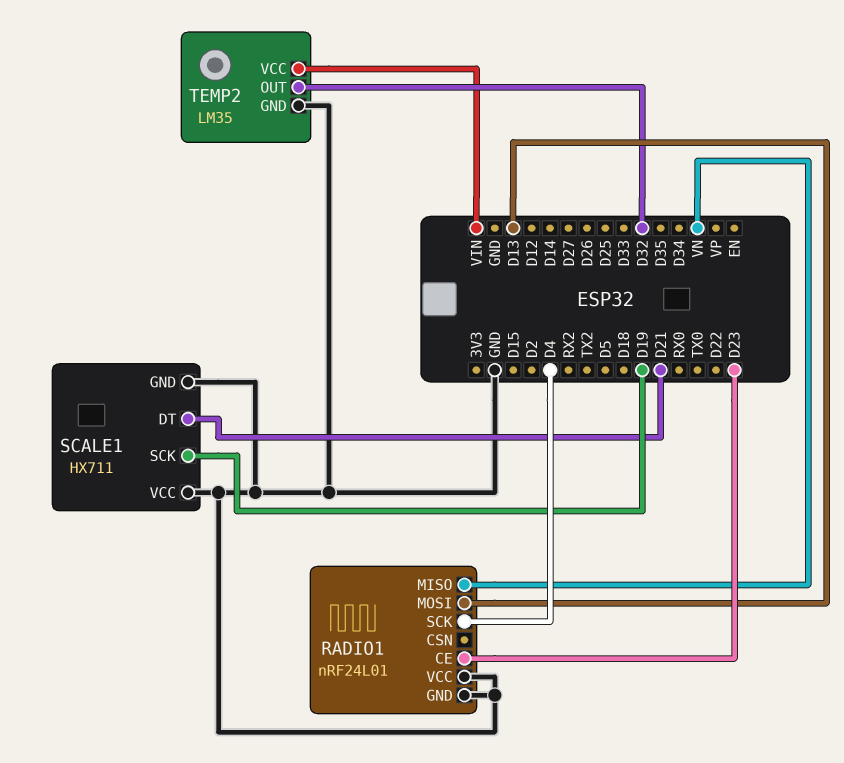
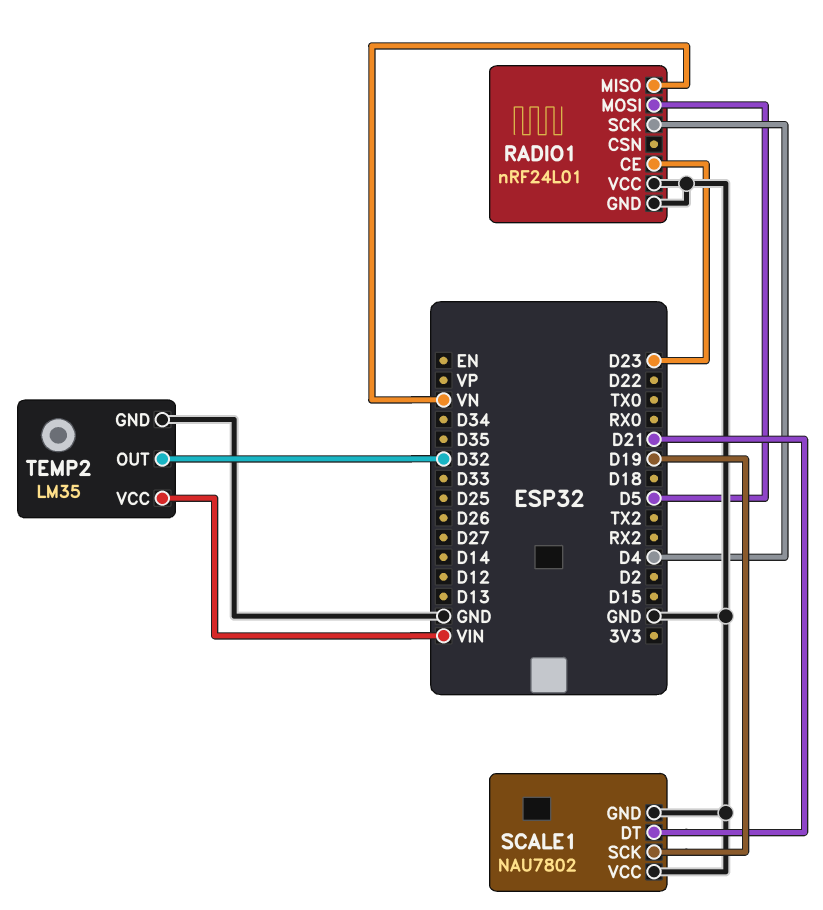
RADIO1 pin MOSI: D13 -> D5
SCALE1: HX711 -> NAU7802

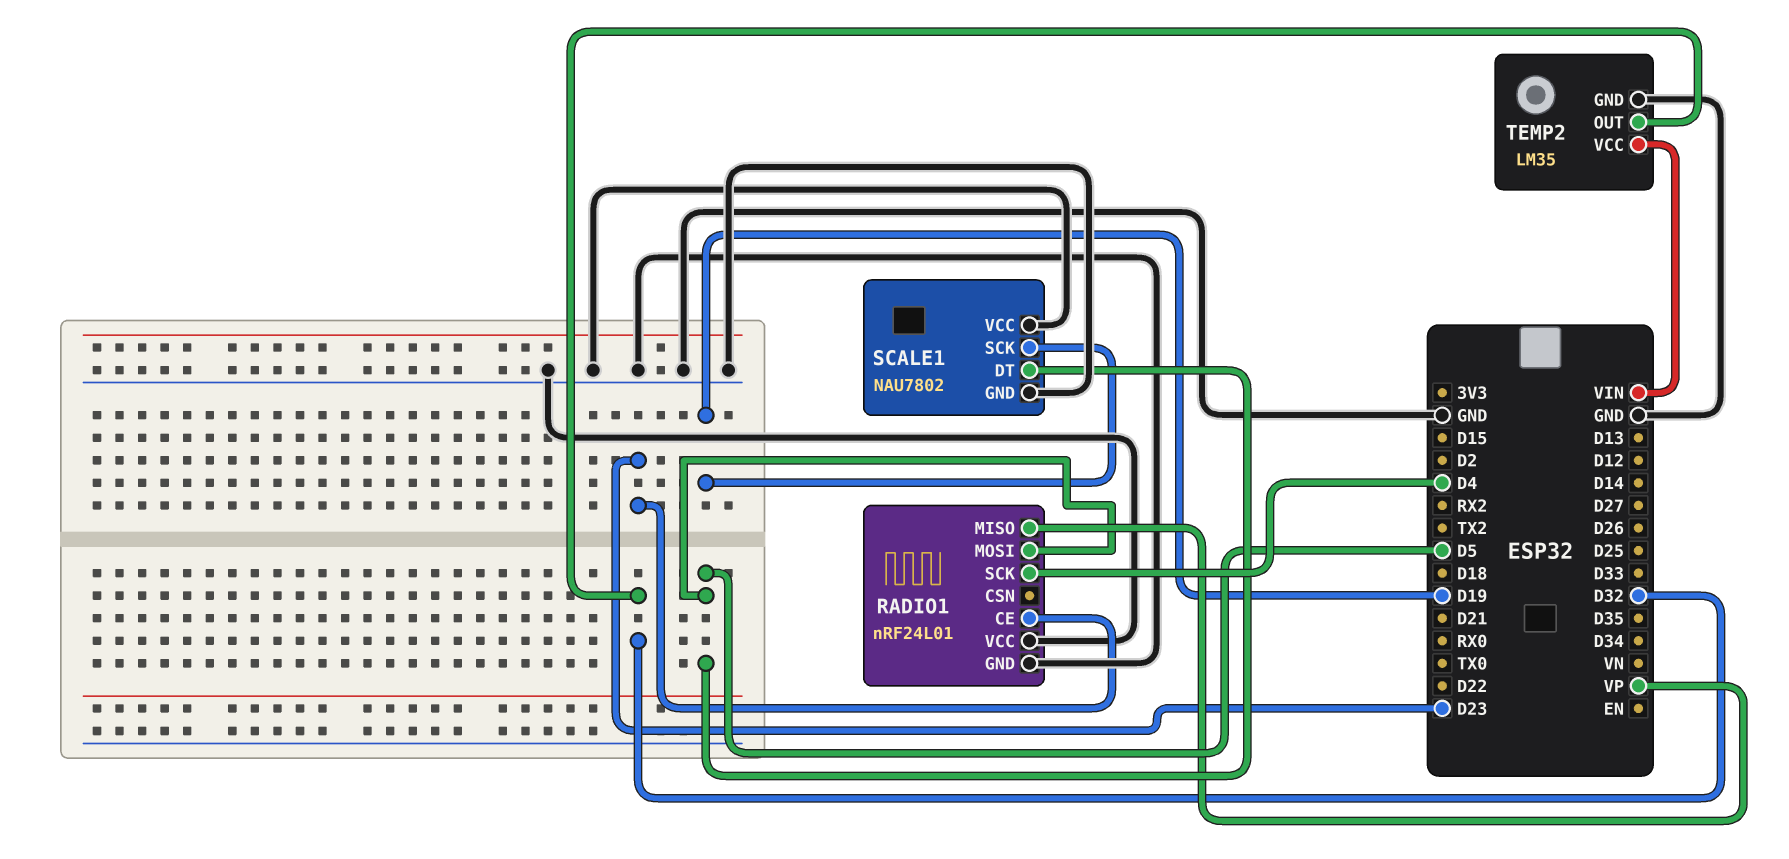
RADIO1 pin MISO: VN -> VP
SCALE1 pin DT: D21 -> D5

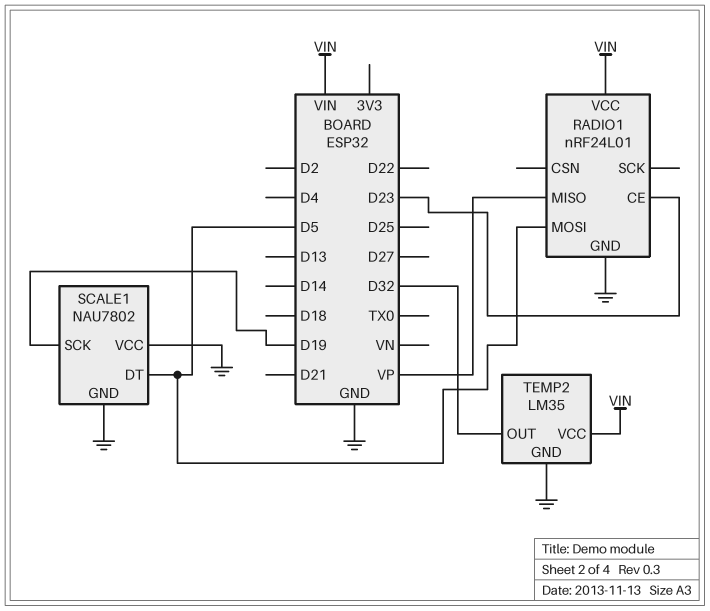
RADIO1 pin SCK: D4 -> none
RADIO1 pin VCC: GND -> VIN

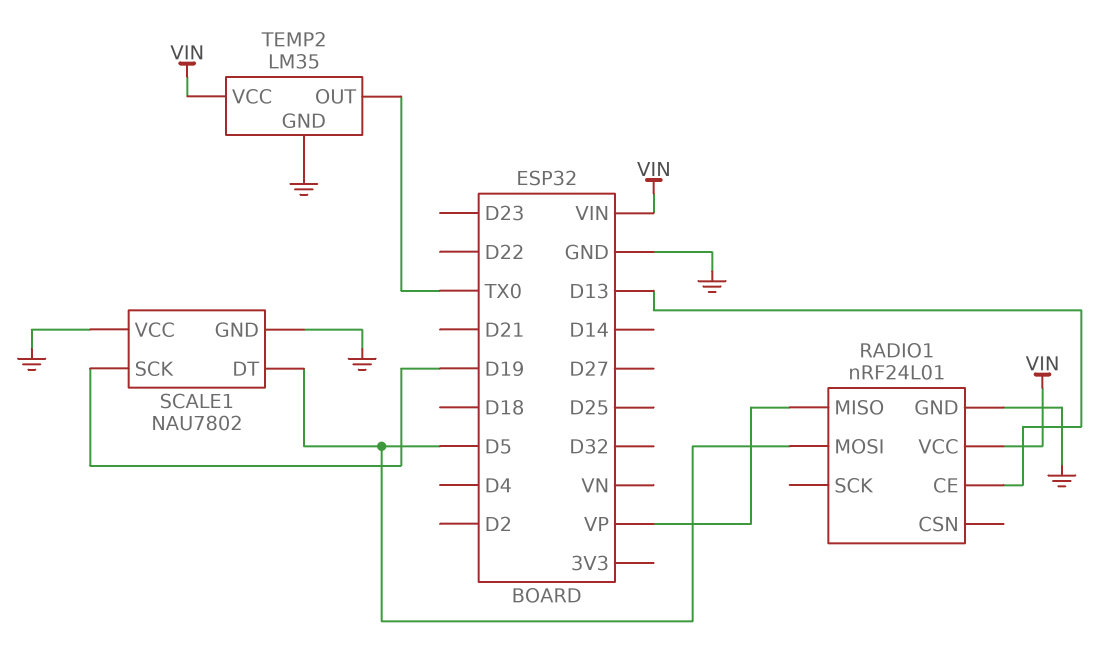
RADIO1 pin CE: D23 -> D13
TEMP2 pin OUT: D32 -> TX0

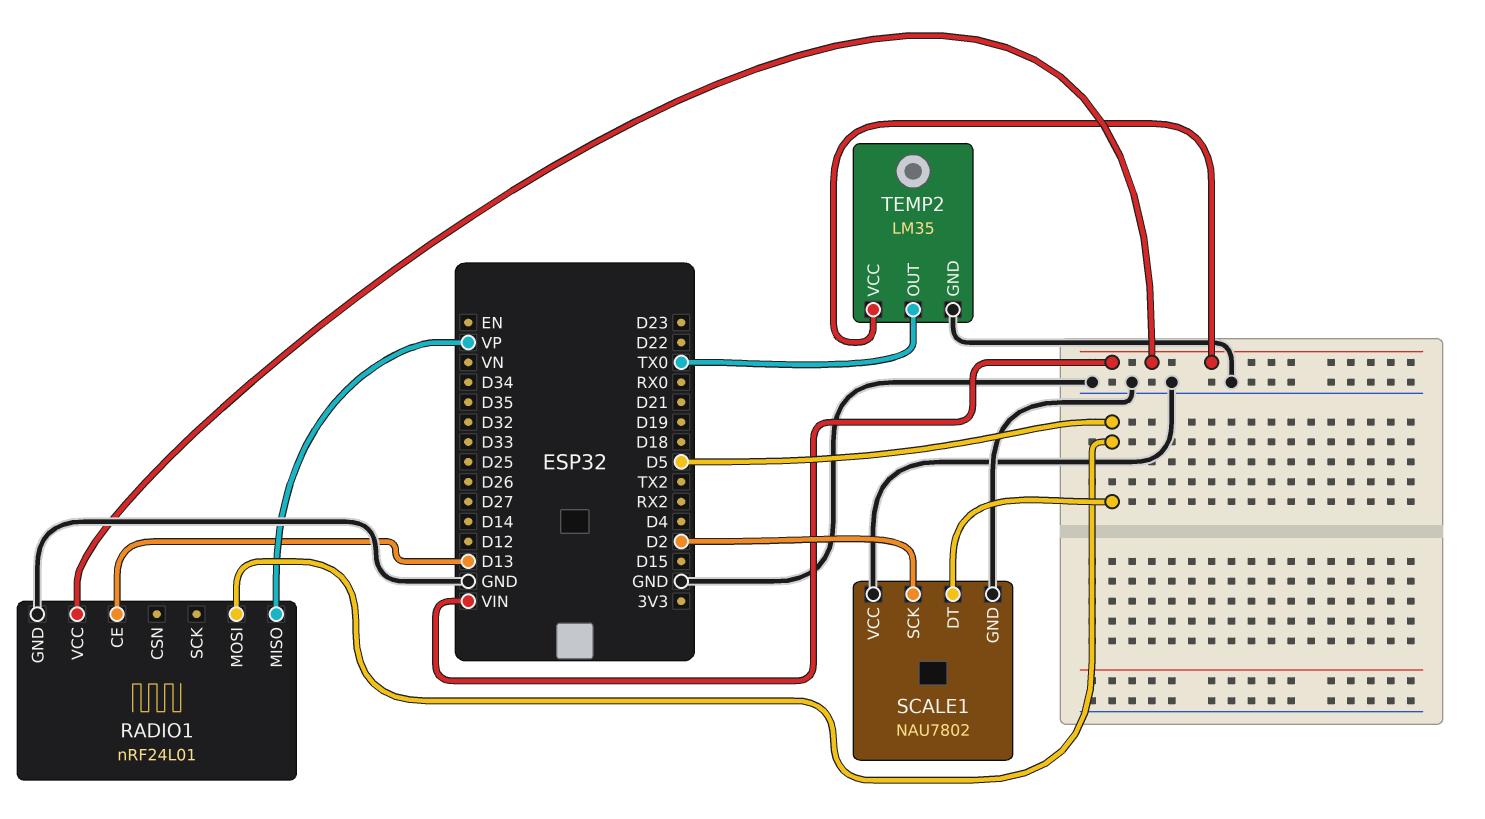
SCALE1 pin SCK: D19 -> D2

